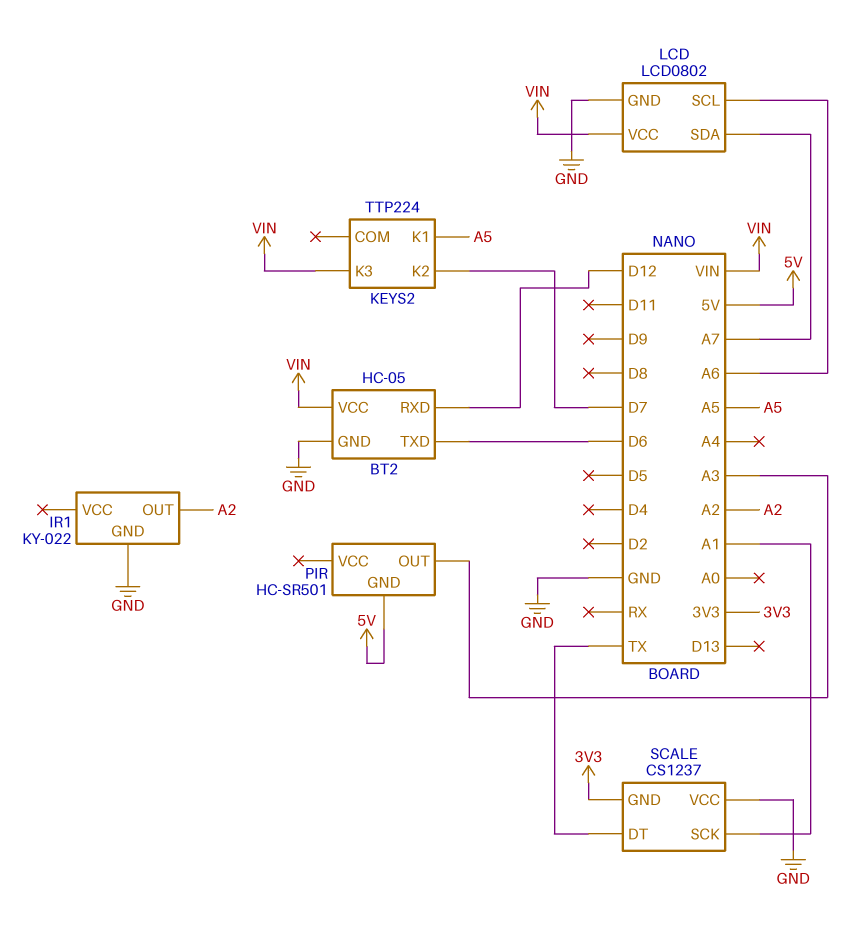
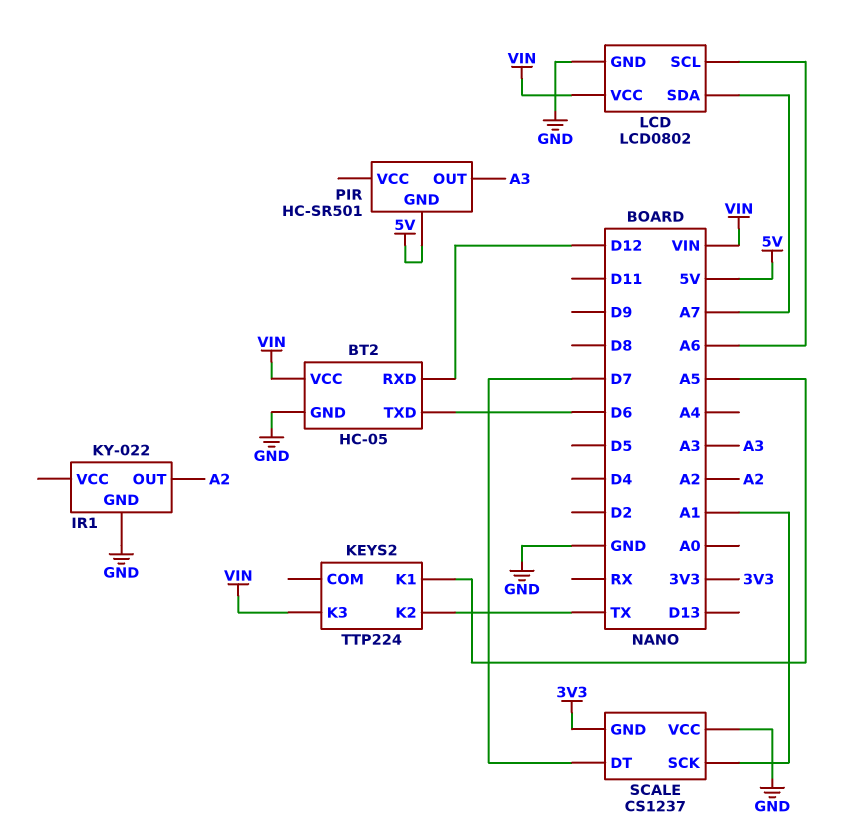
KEYS2 pin K2: D7 -> TX
SCALE pin DT: TX -> D7

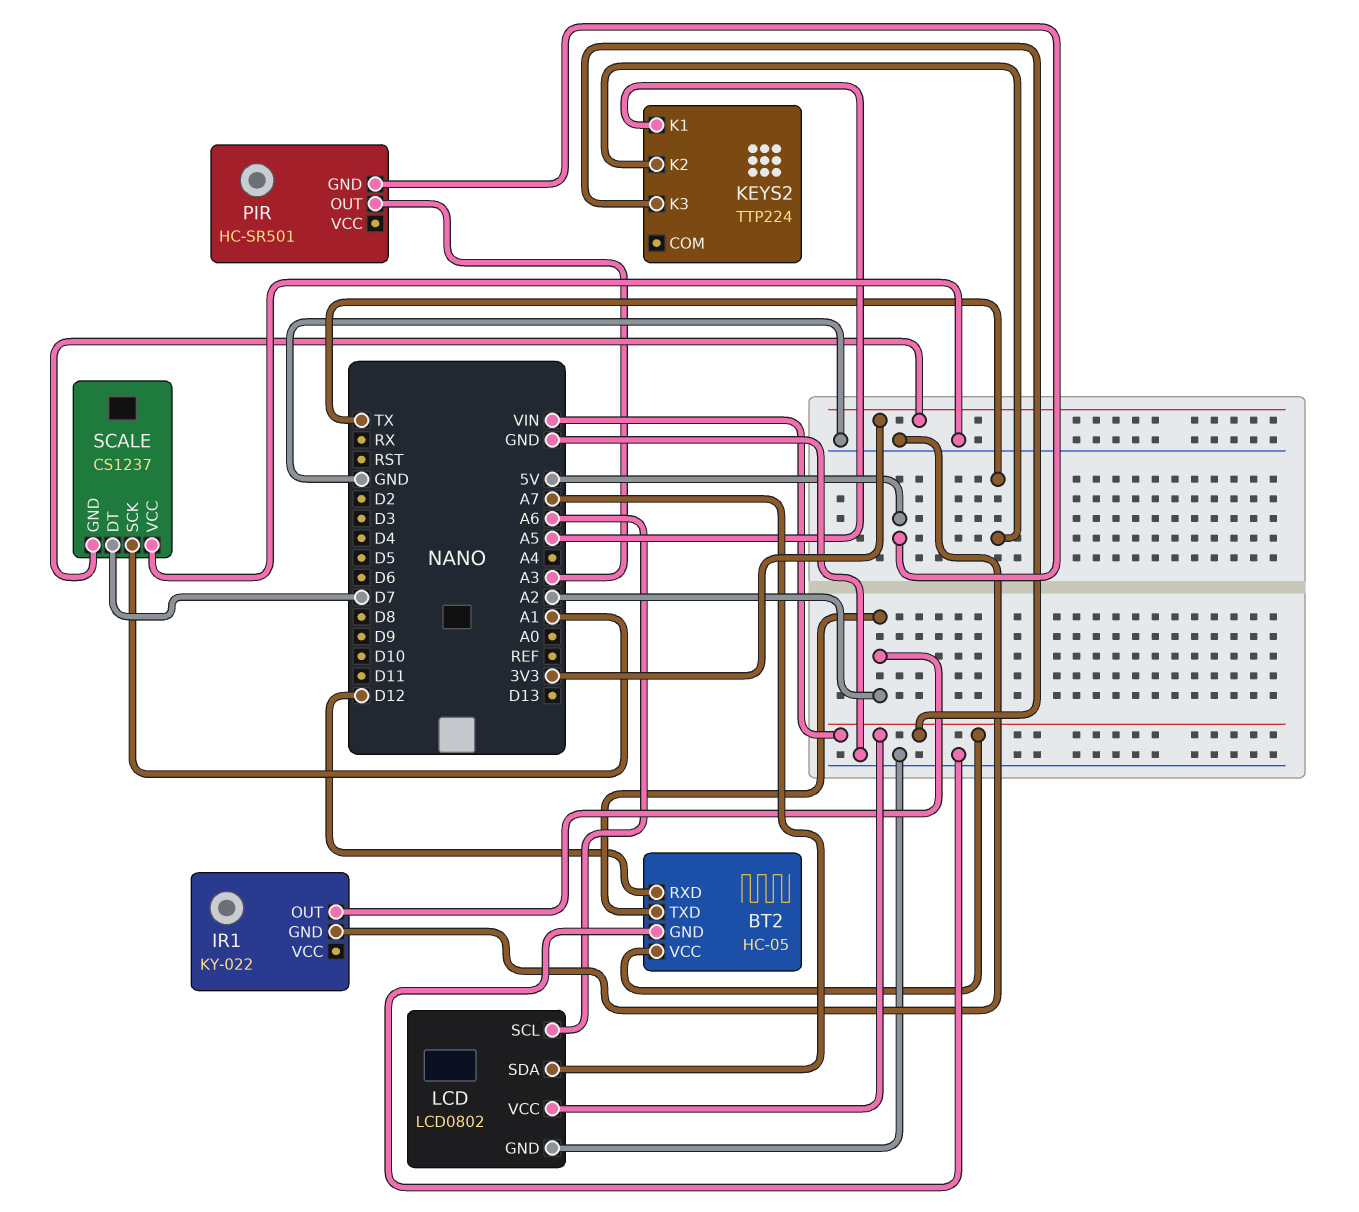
BT2 pin TXD: D6 -> A2

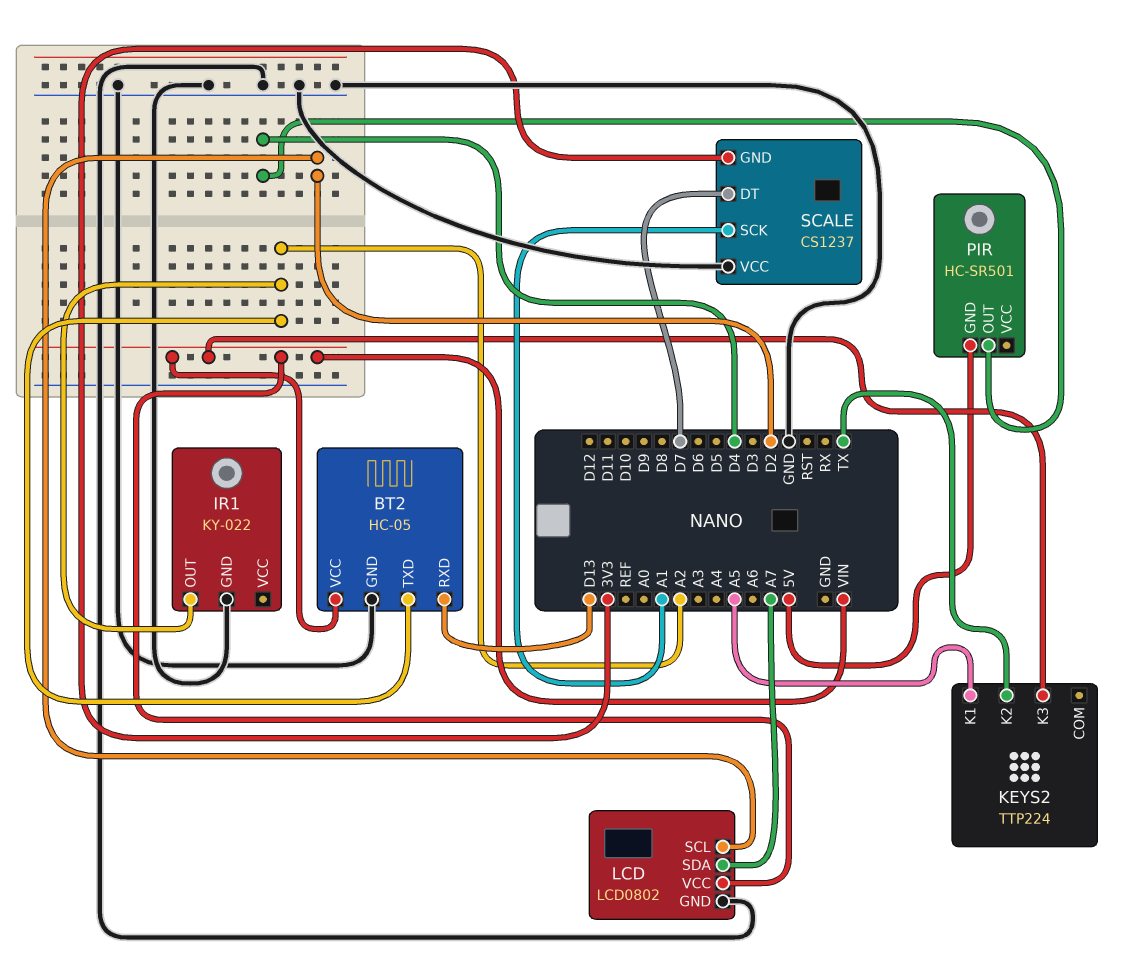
BT2 pin RXD: D12 -> D13
LCD pin SCL: A6 -> D2
PIR pin OUT: A3 -> D4

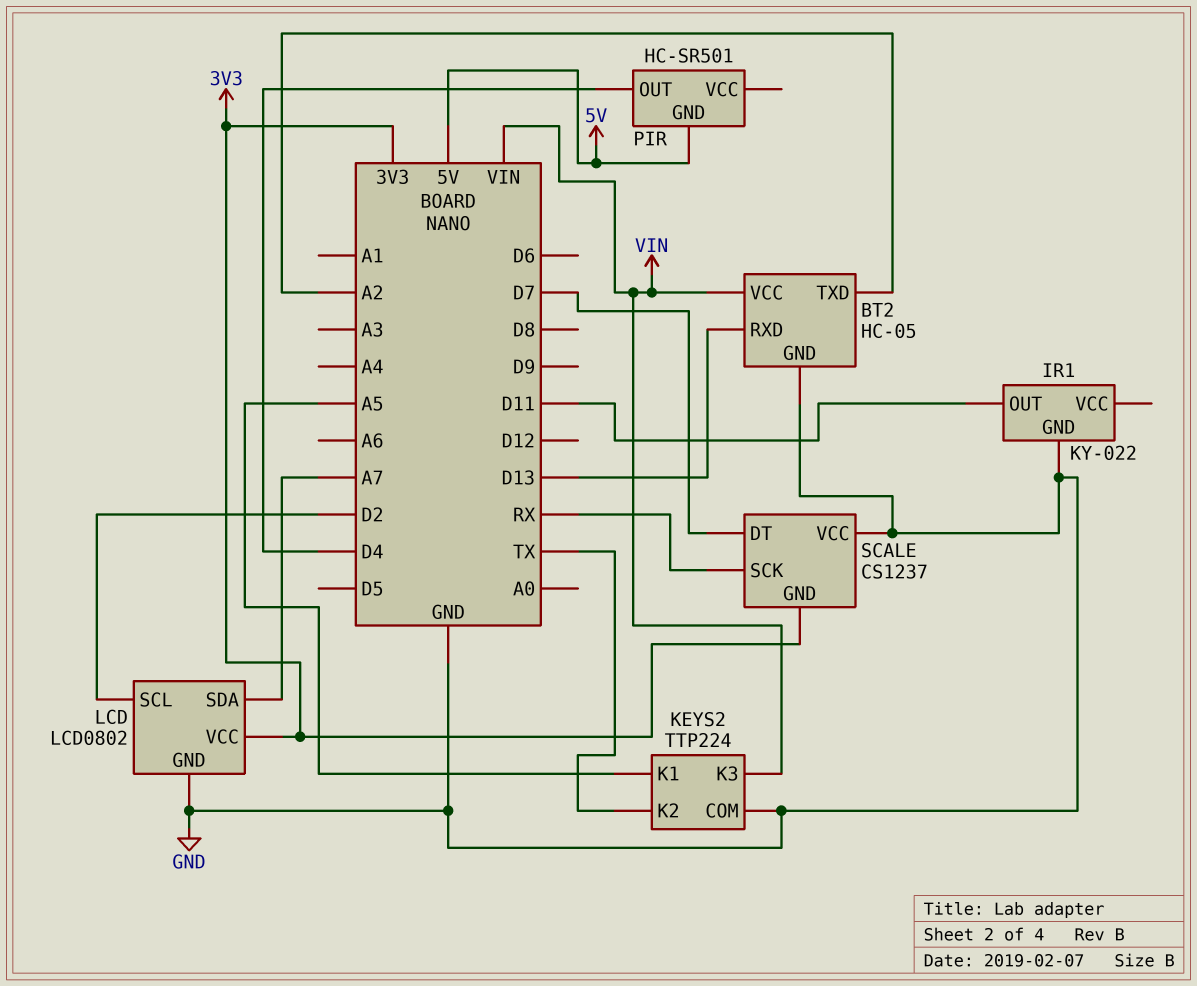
IR1 pin OUT: A2 -> D11
KEYS2 pin COM: none -> GND
LCD pin VCC: VIN -> 3V3
SCALE pin SCK: A1 -> RX

